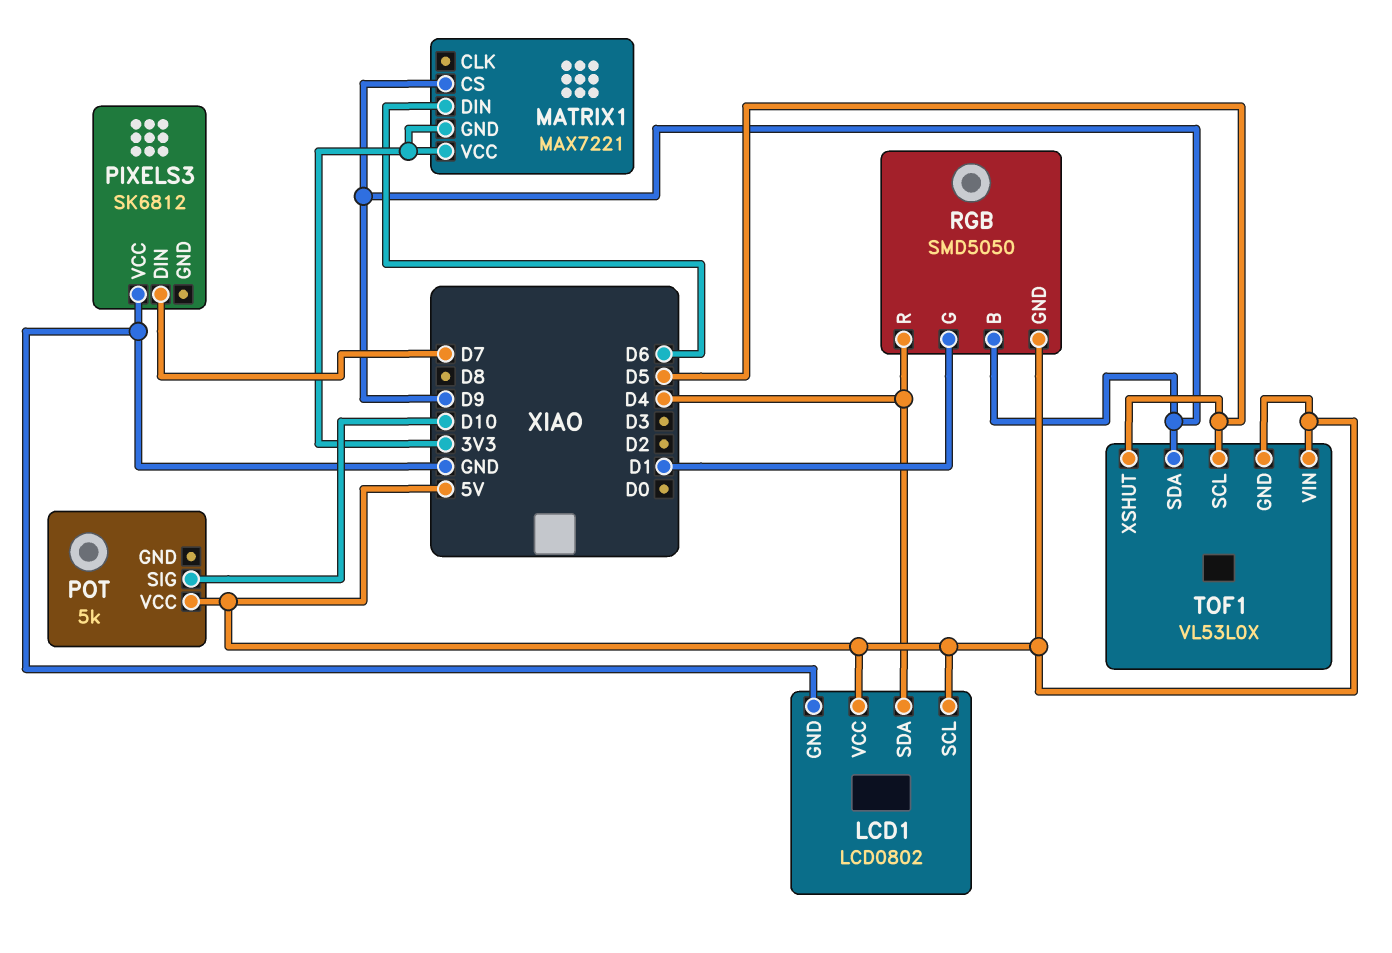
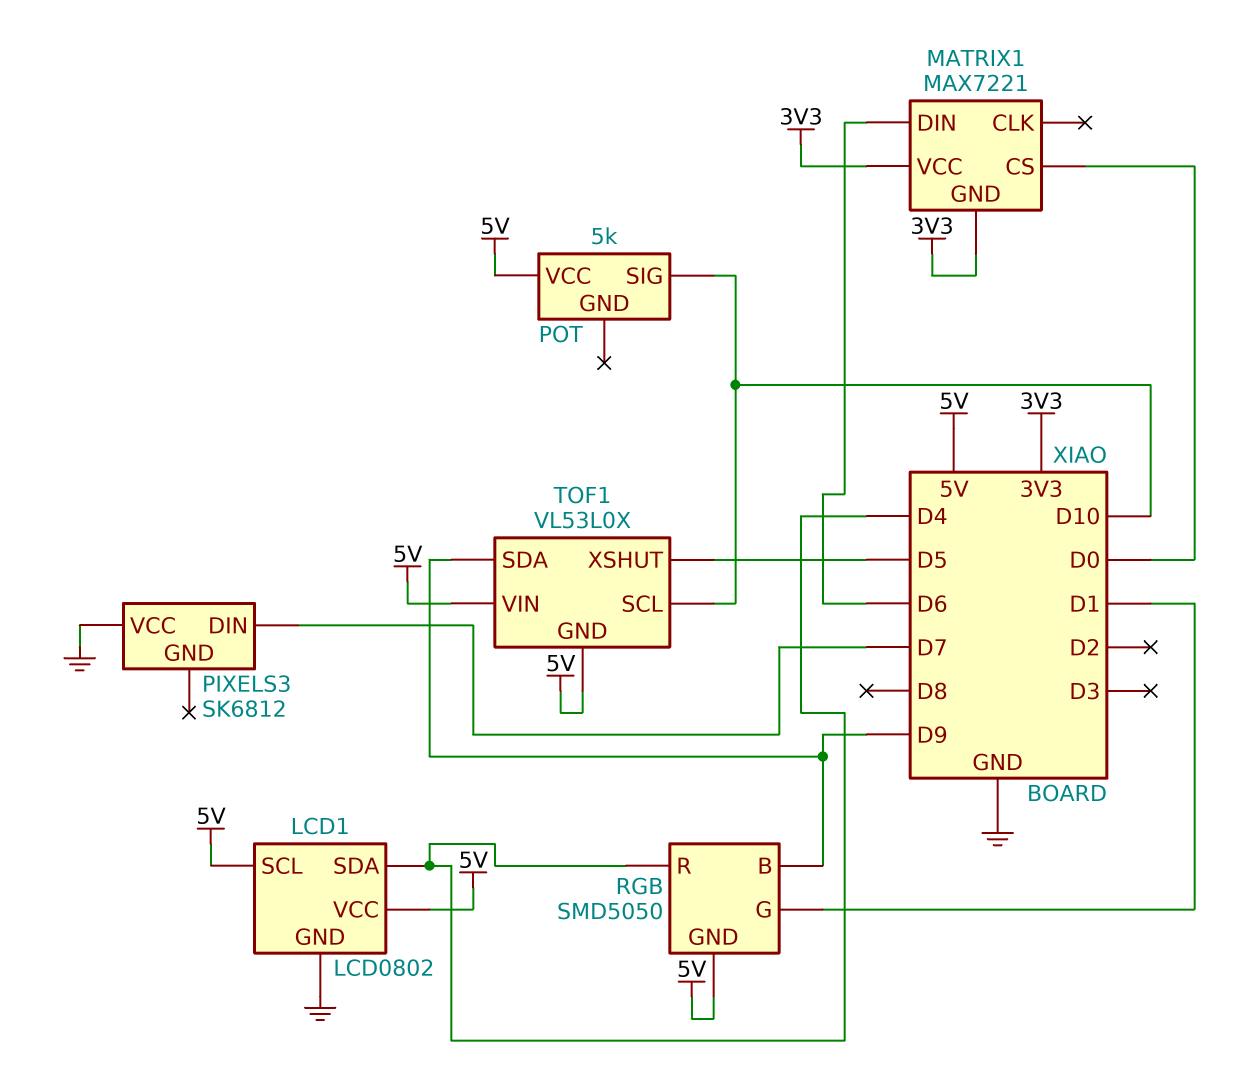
MATRIX1 pin CS: D9 -> D0
TOF1 pin SCL: D5 -> D10

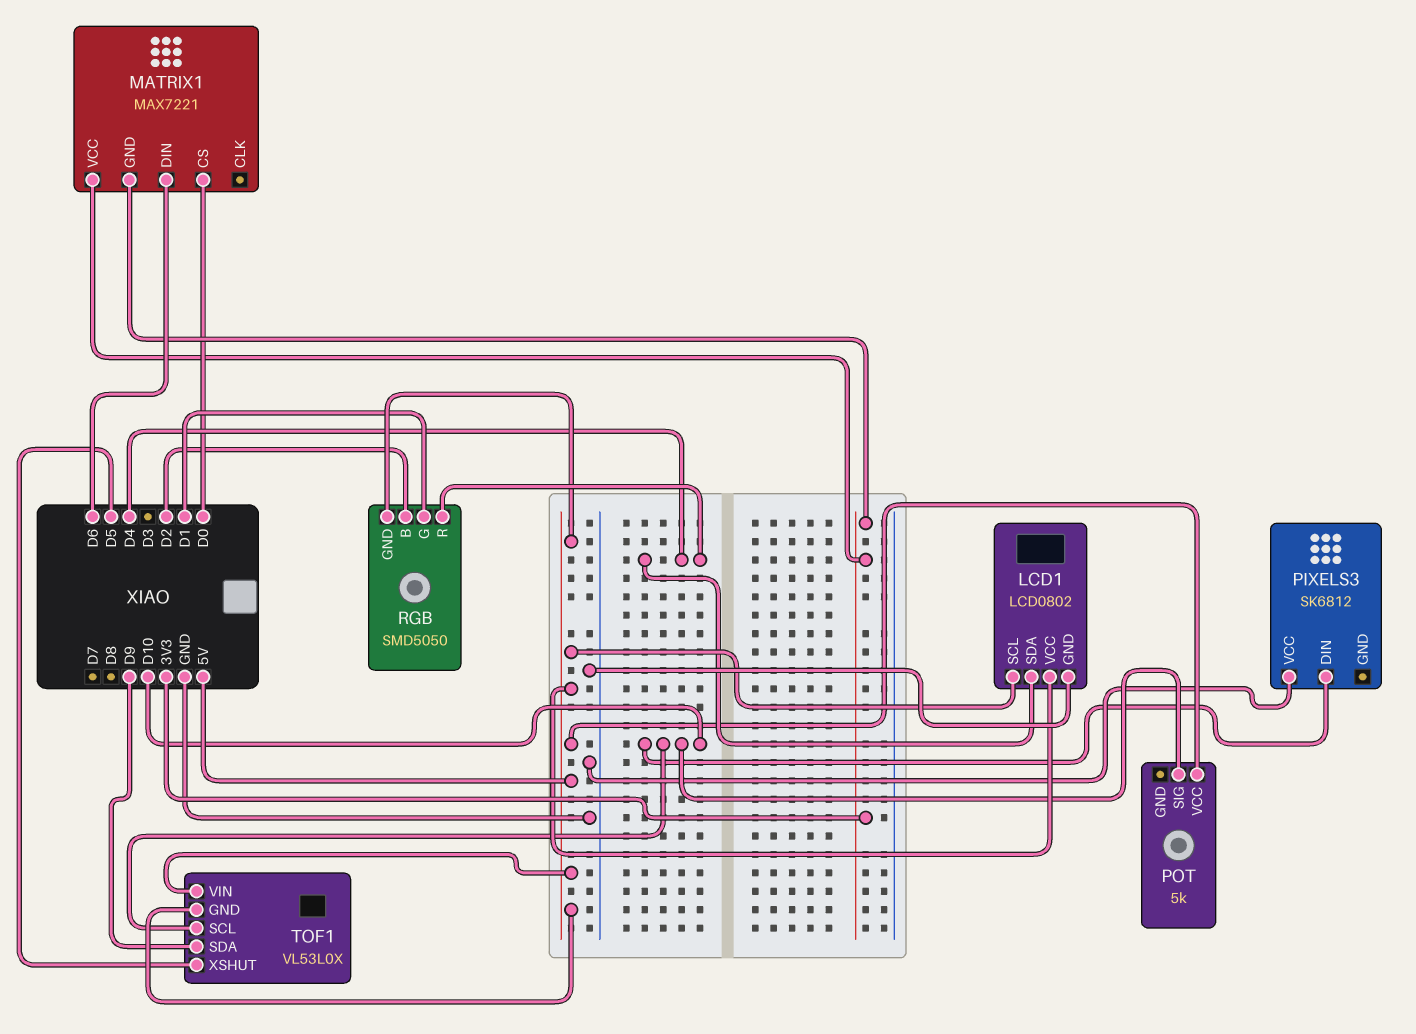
PIXELS3 pin DIN: D7 -> D10
RGB pin B: D9 -> D2

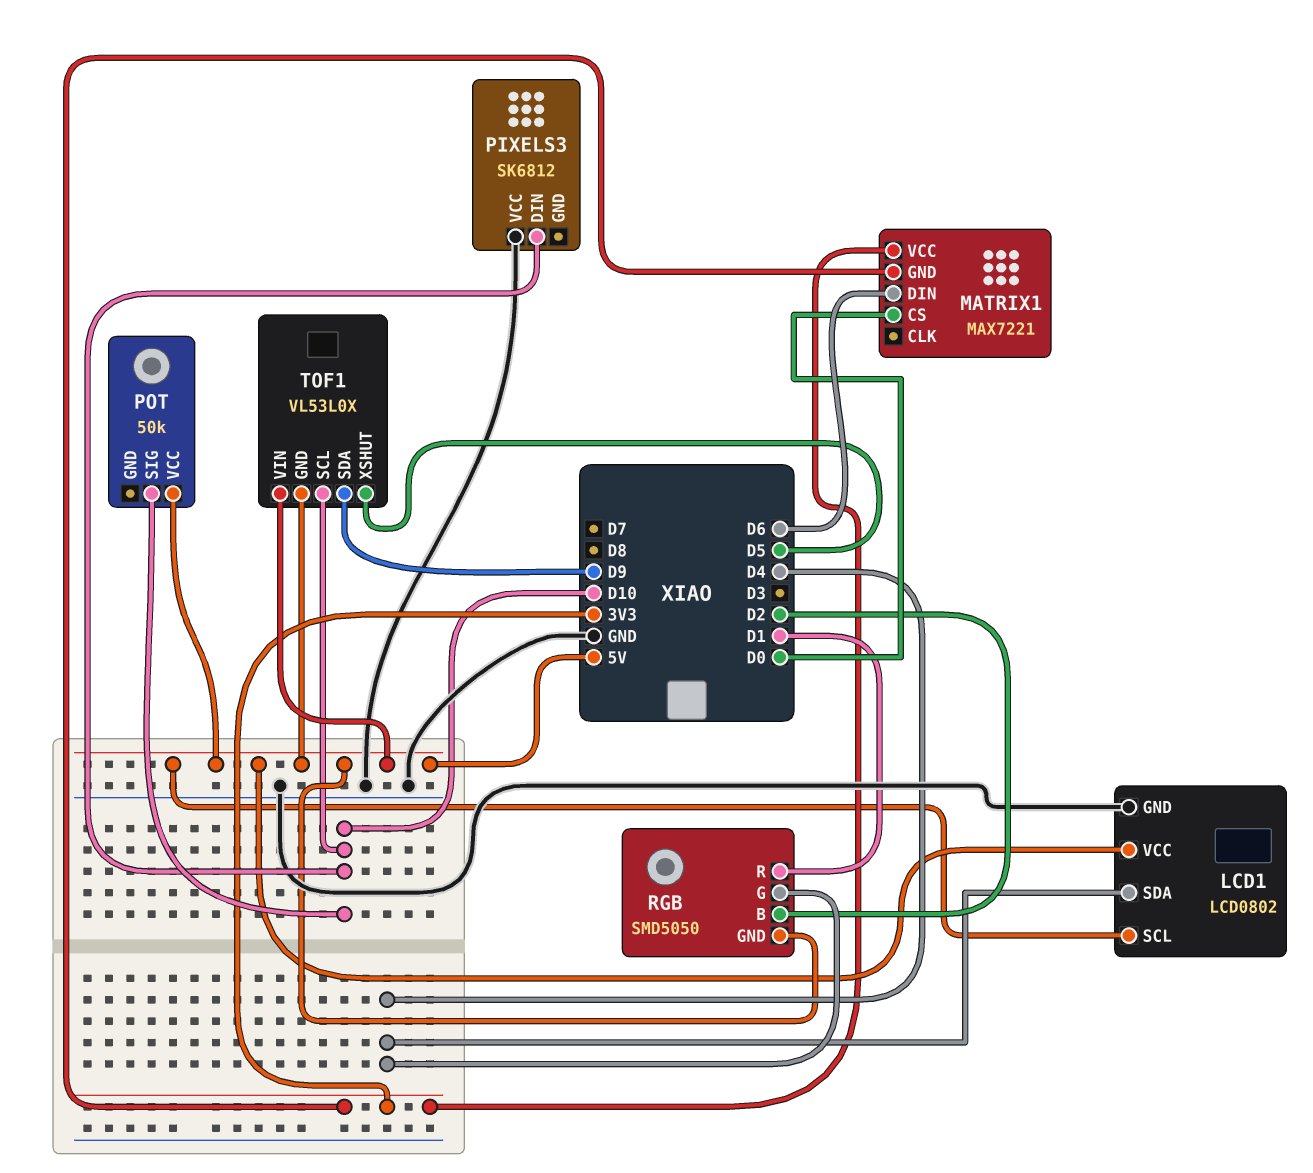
POT: 5k -> 50k
RGB pin G: D1 -> D4
RGB pin R: D4 -> D1

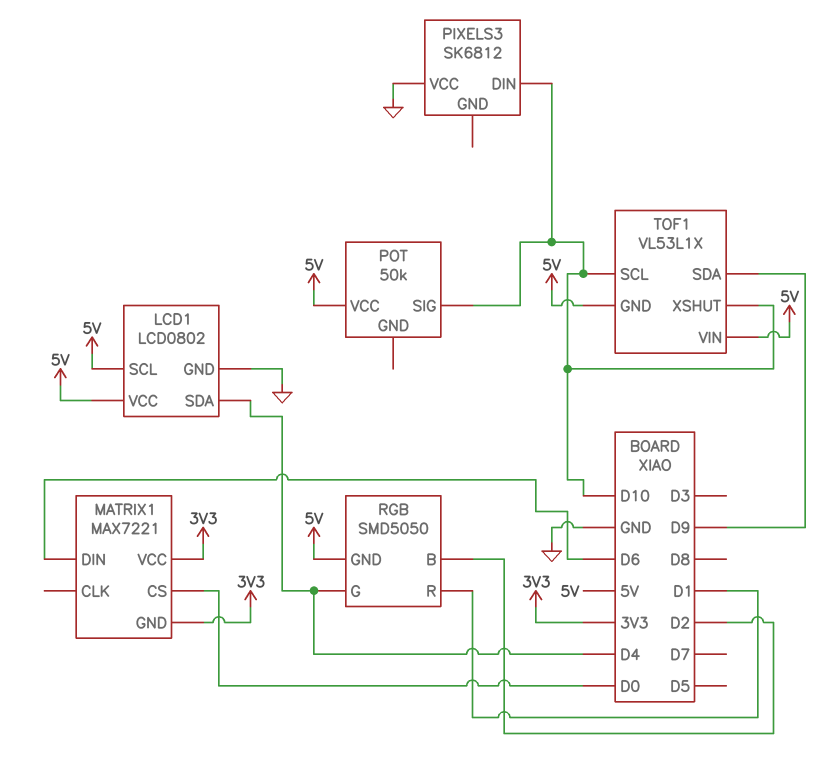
TOF1: VL53L0X -> VL53L1X
TOF1 pin XSHUT: D5 -> D10

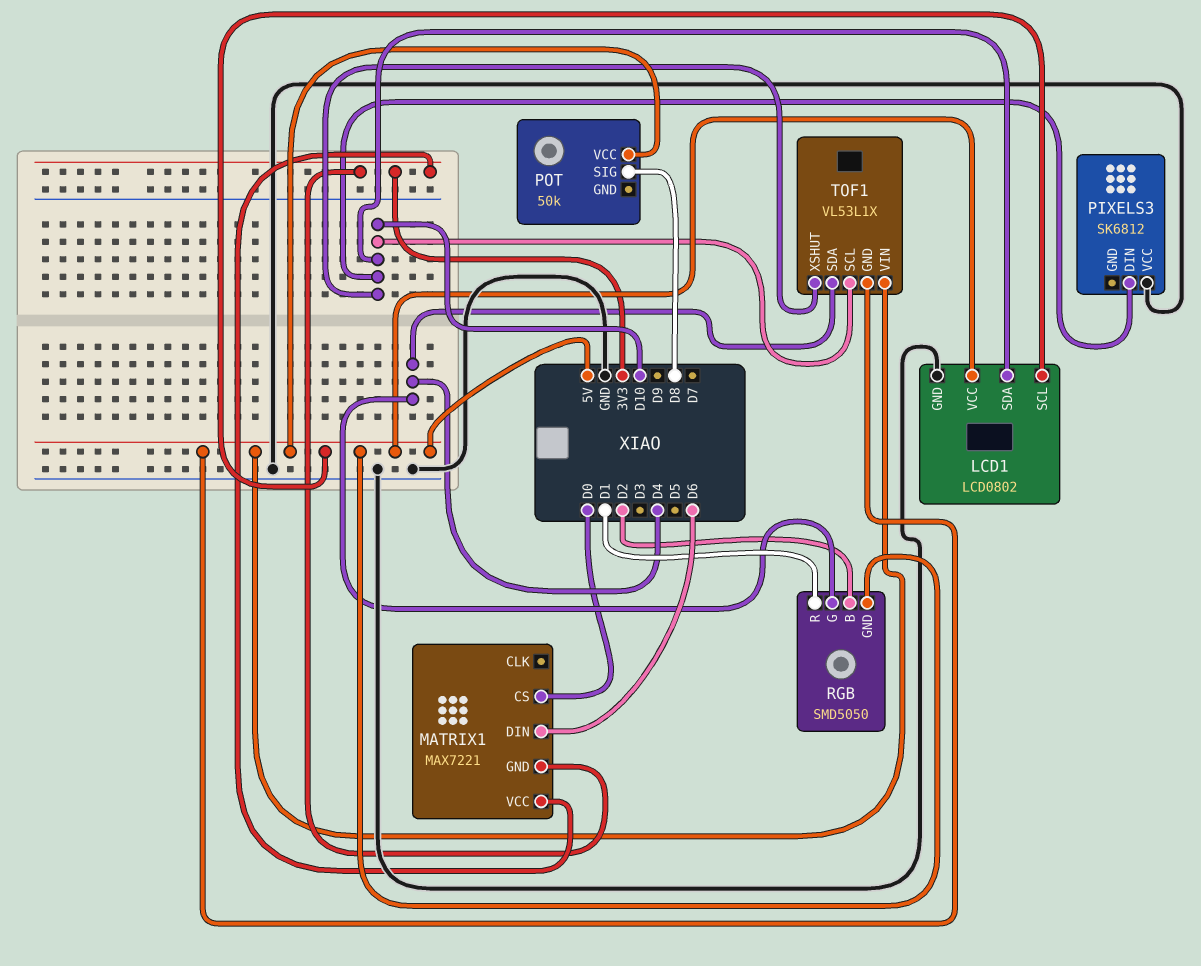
LCD1 pin SDA: D4 -> D10
POT pin SIG: D10 -> D8
TOF1 pin SDA: D9 -> D4

